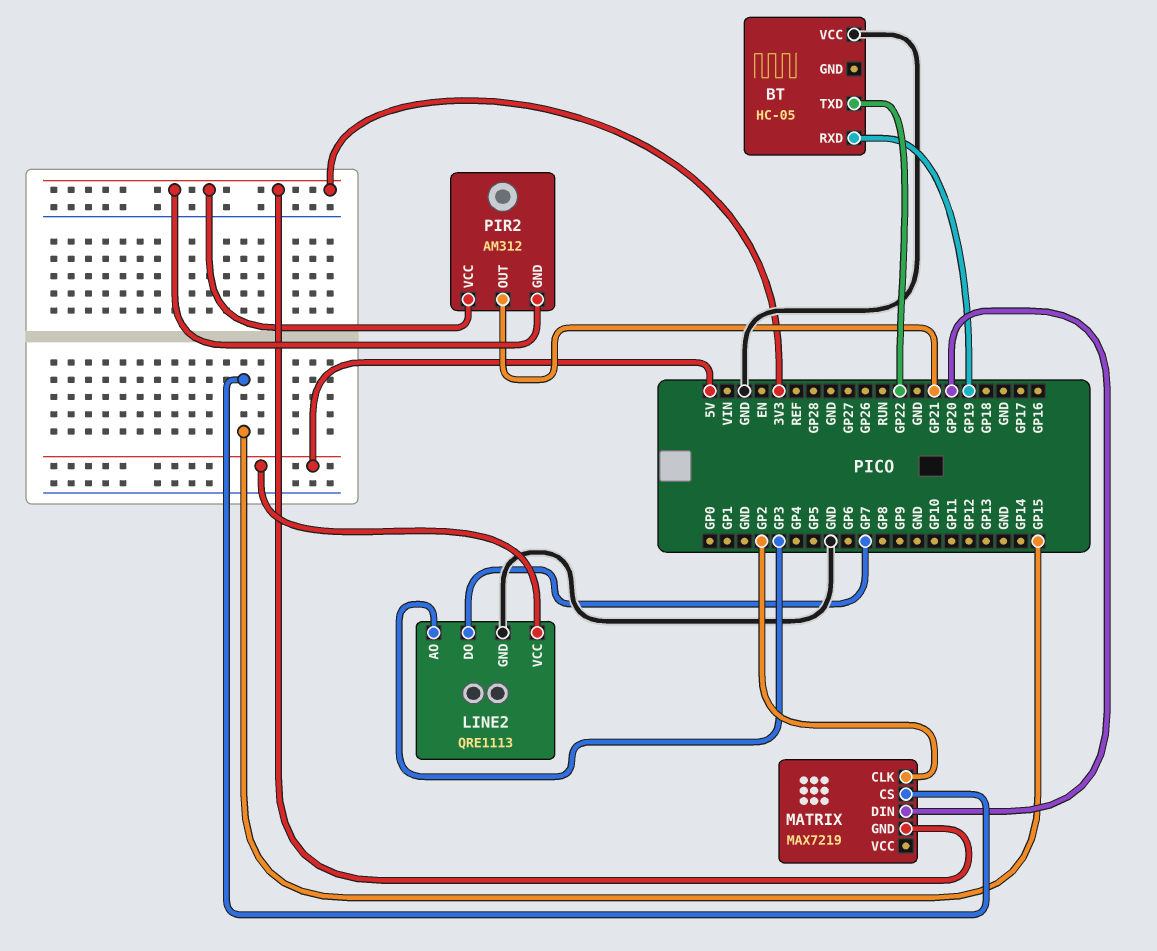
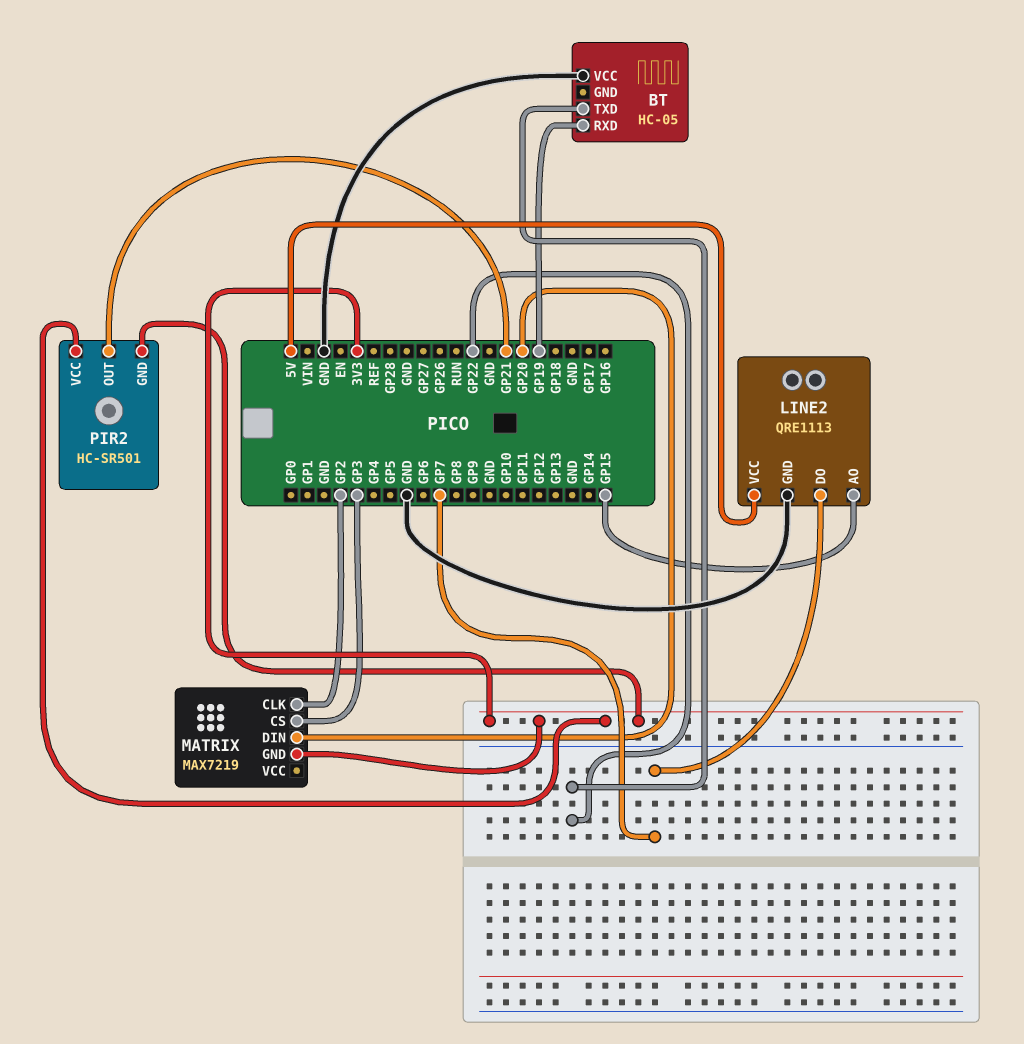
LINE2 pin AO: GP3 -> GP15
MATRIX pin CS: GP15 -> GP3
PIR2: AM312 -> HC-SR501

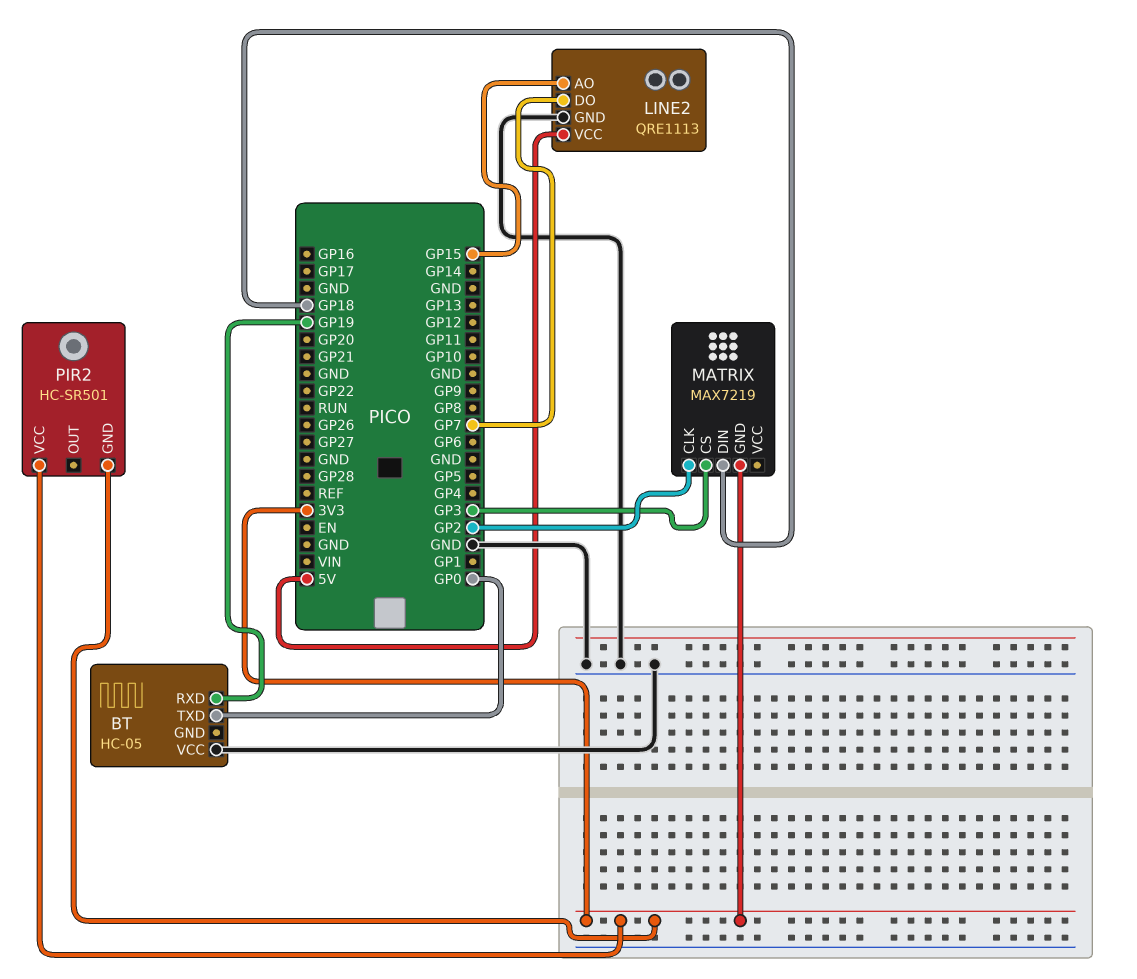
BT pin TXD: GP22 -> GP0
MATRIX pin DIN: GP20 -> GP18
PIR2 pin OUT: GP21 -> none

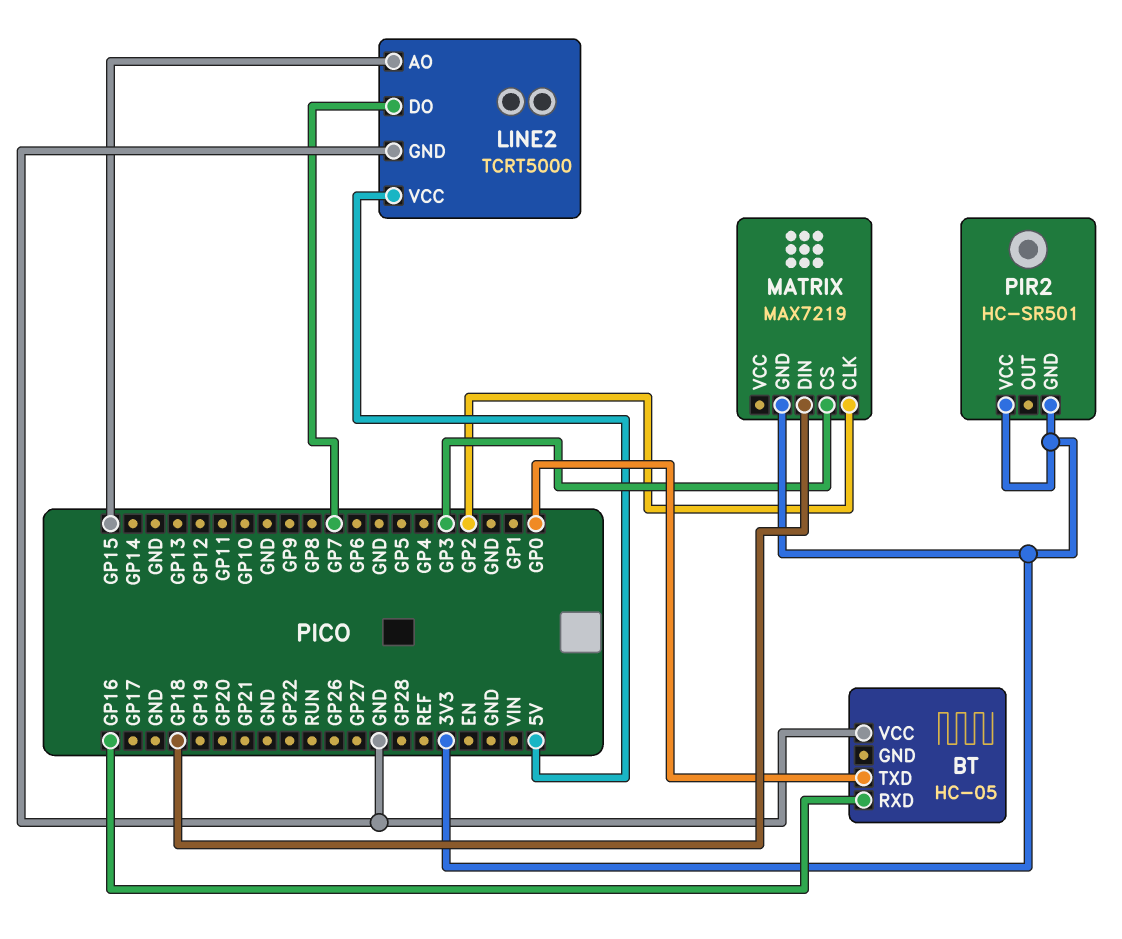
BT pin RXD: GP19 -> GP16
LINE2: QRE1113 -> TCRT5000

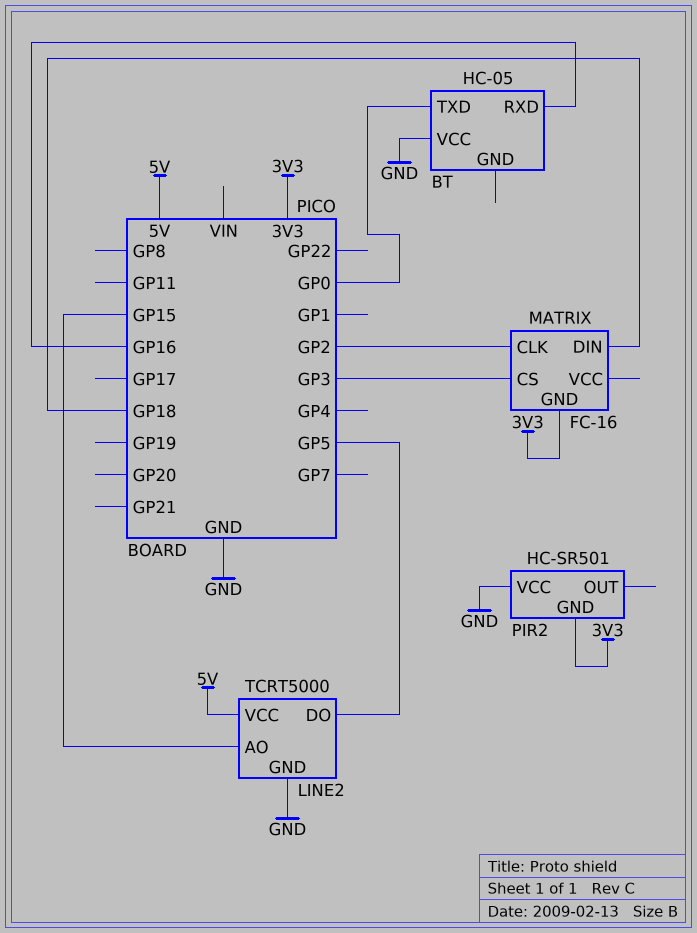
LINE2 pin DO: GP7 -> GP5
MATRIX: MAX7219 -> FC-16
PIR2 pin VCC: 3V3 -> GND

